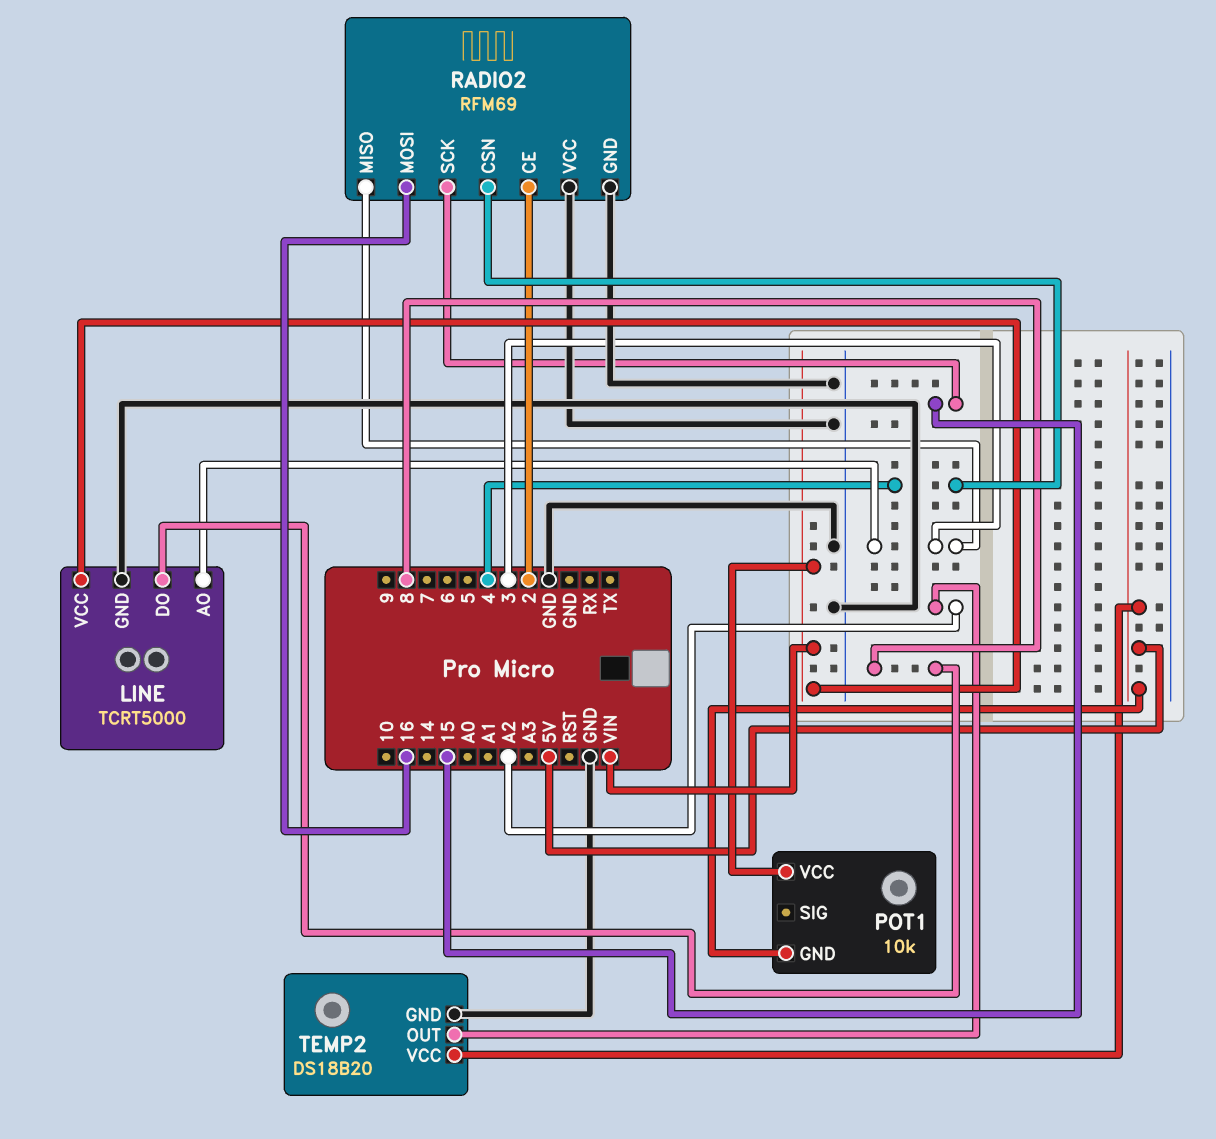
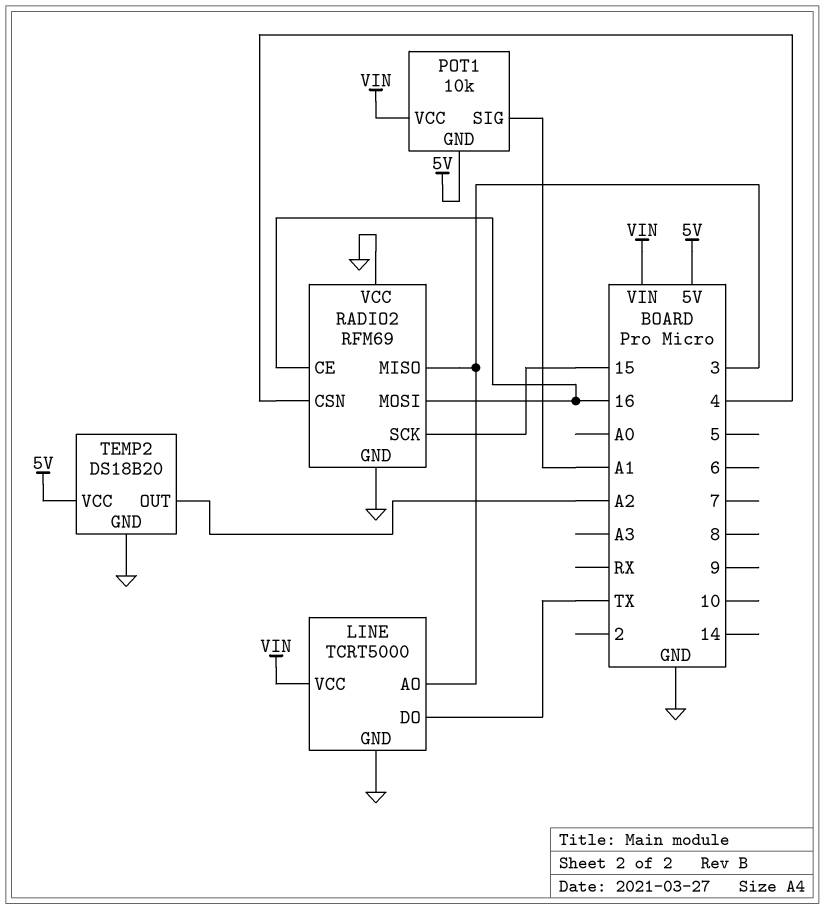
LINE pin DO: 8 -> TX
POT1 pin SIG: none -> A1
RADIO2 pin CE: 2 -> 16

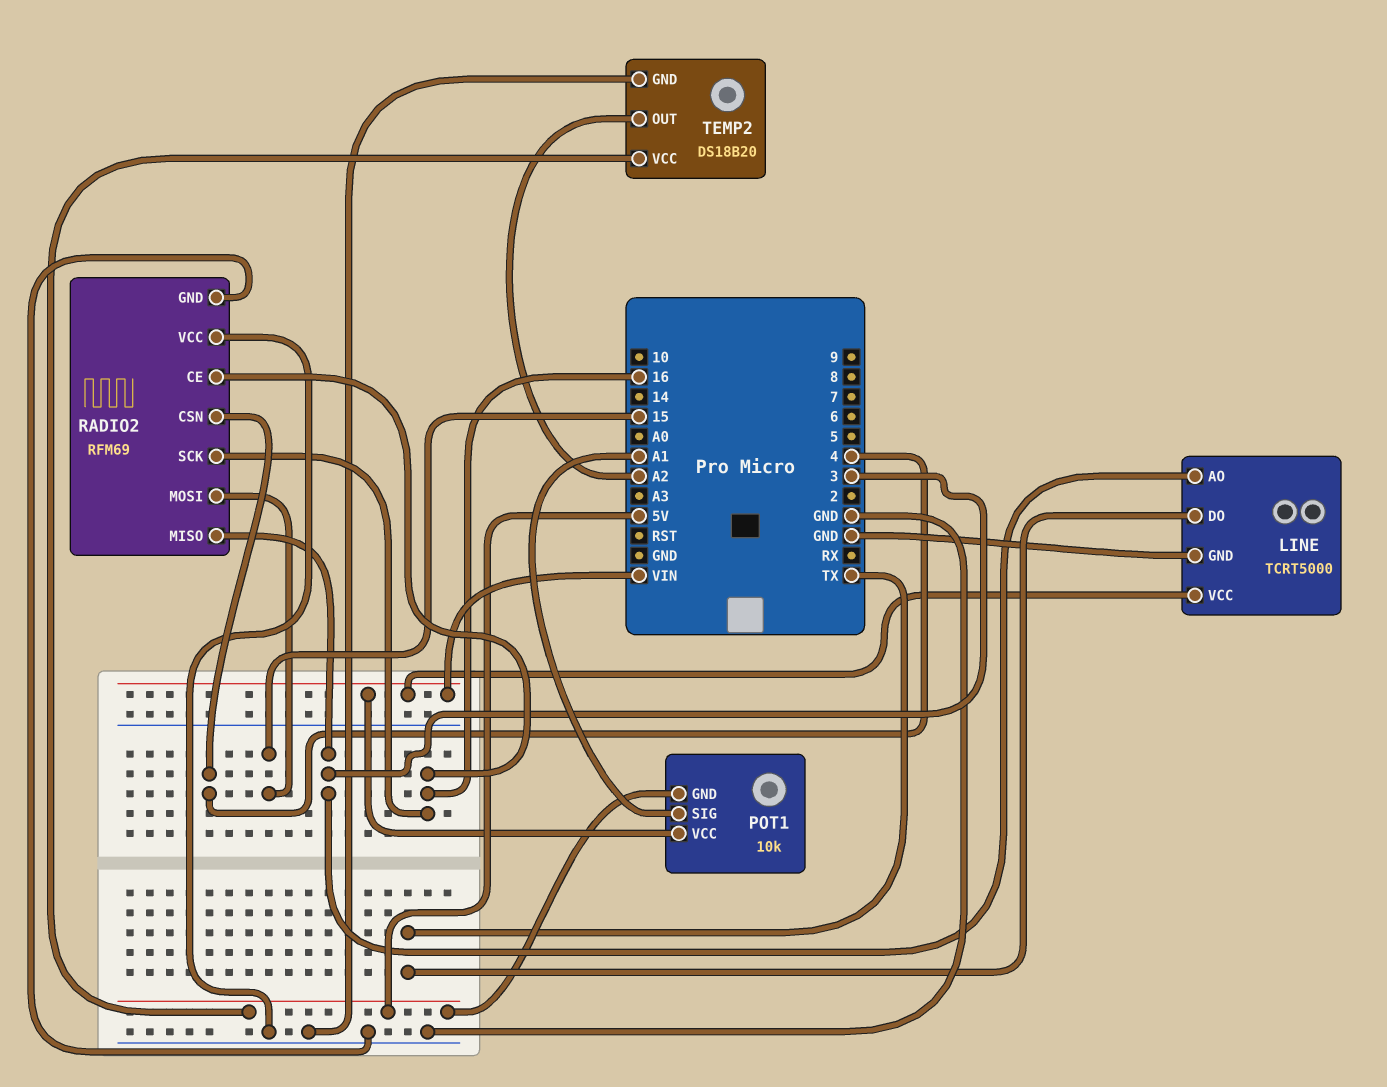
RADIO2 pin MOSI: 16 -> 15
RADIO2 pin SCK: 15 -> 16

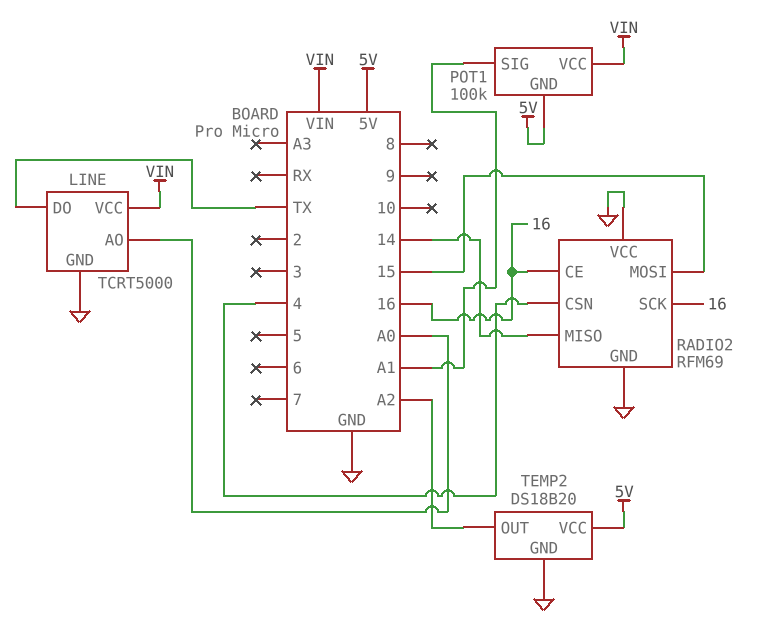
LINE pin AO: 3 -> A0
POT1: 10k -> 100k
RADIO2 pin MISO: 3 -> 14

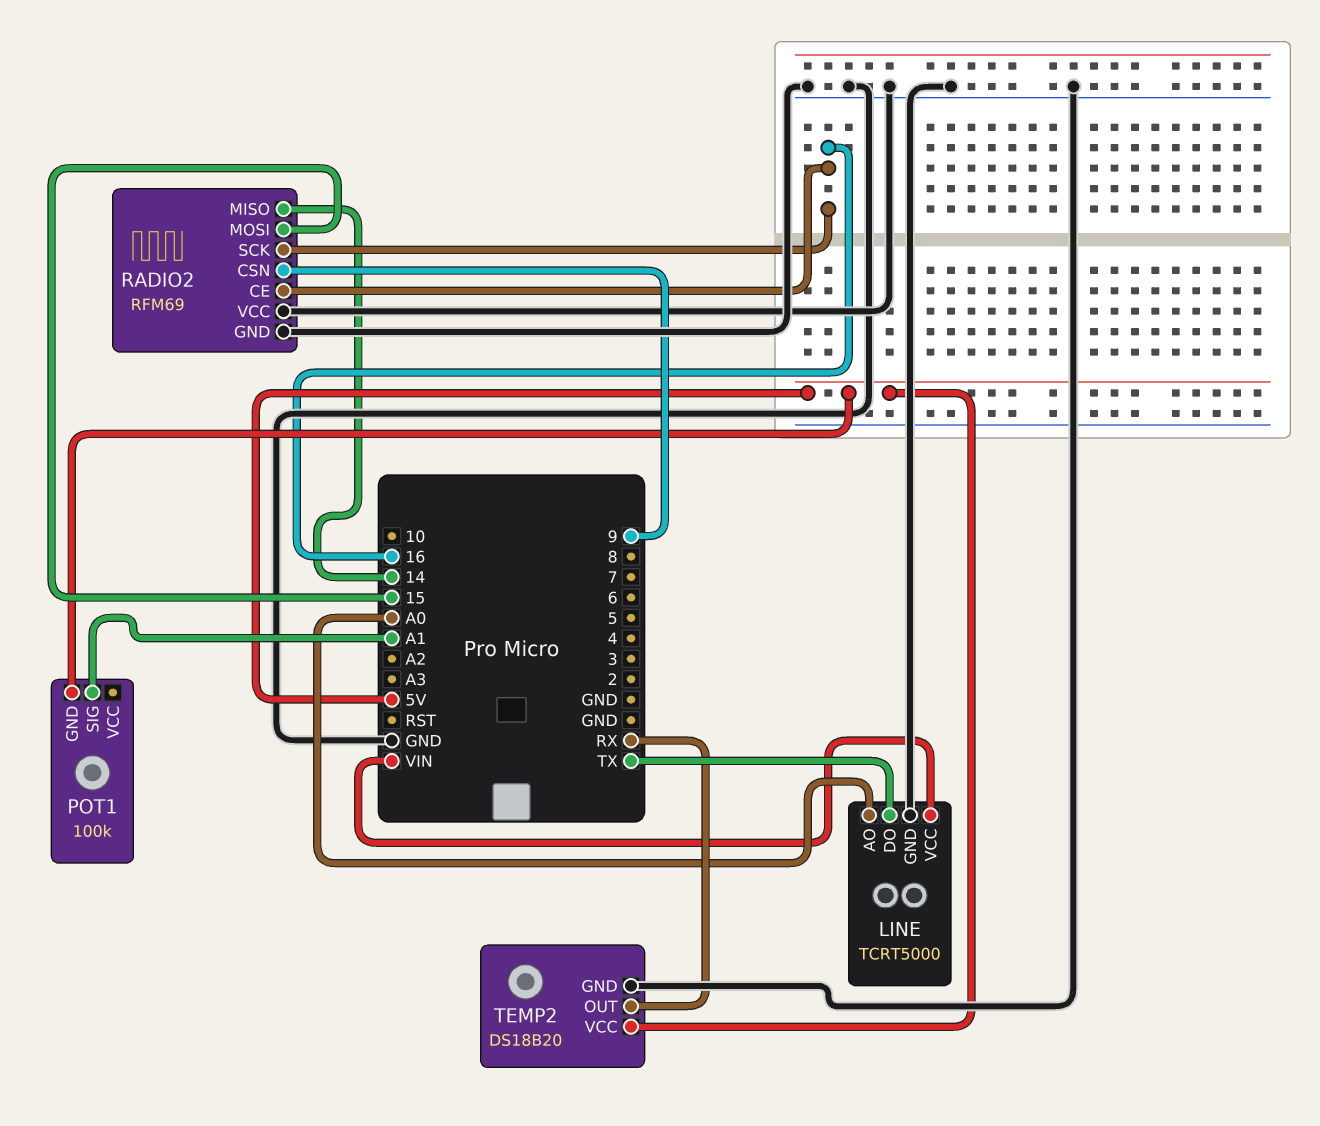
POT1 pin VCC: VIN -> none
RADIO2 pin CSN: 4 -> 9
TEMP2 pin OUT: A2 -> RX

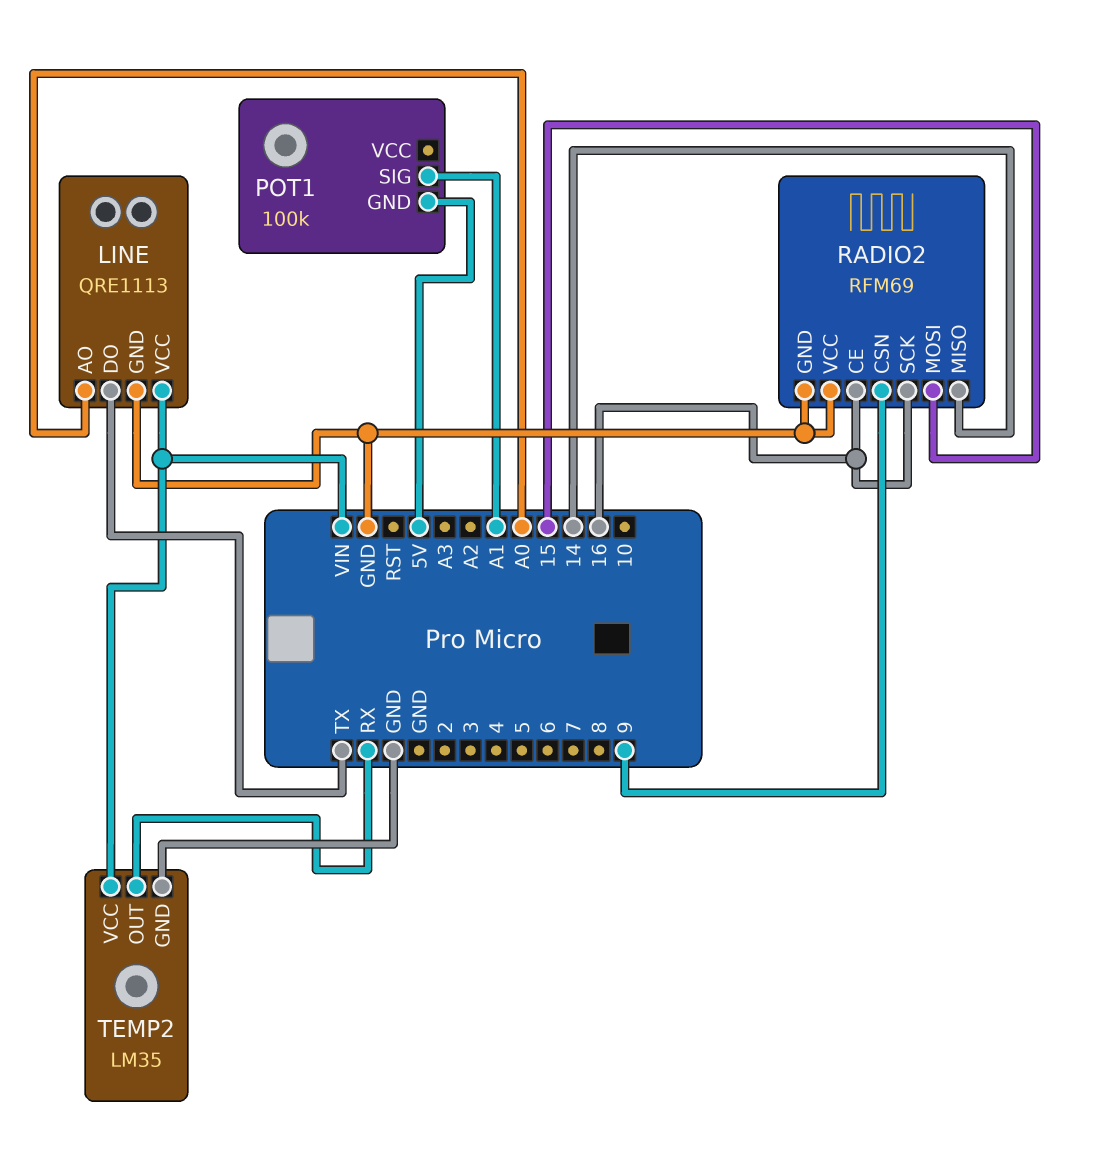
LINE: TCRT5000 -> QRE1113
TEMP2: DS18B20 -> LM35
TEMP2 pin VCC: 5V -> VIN

